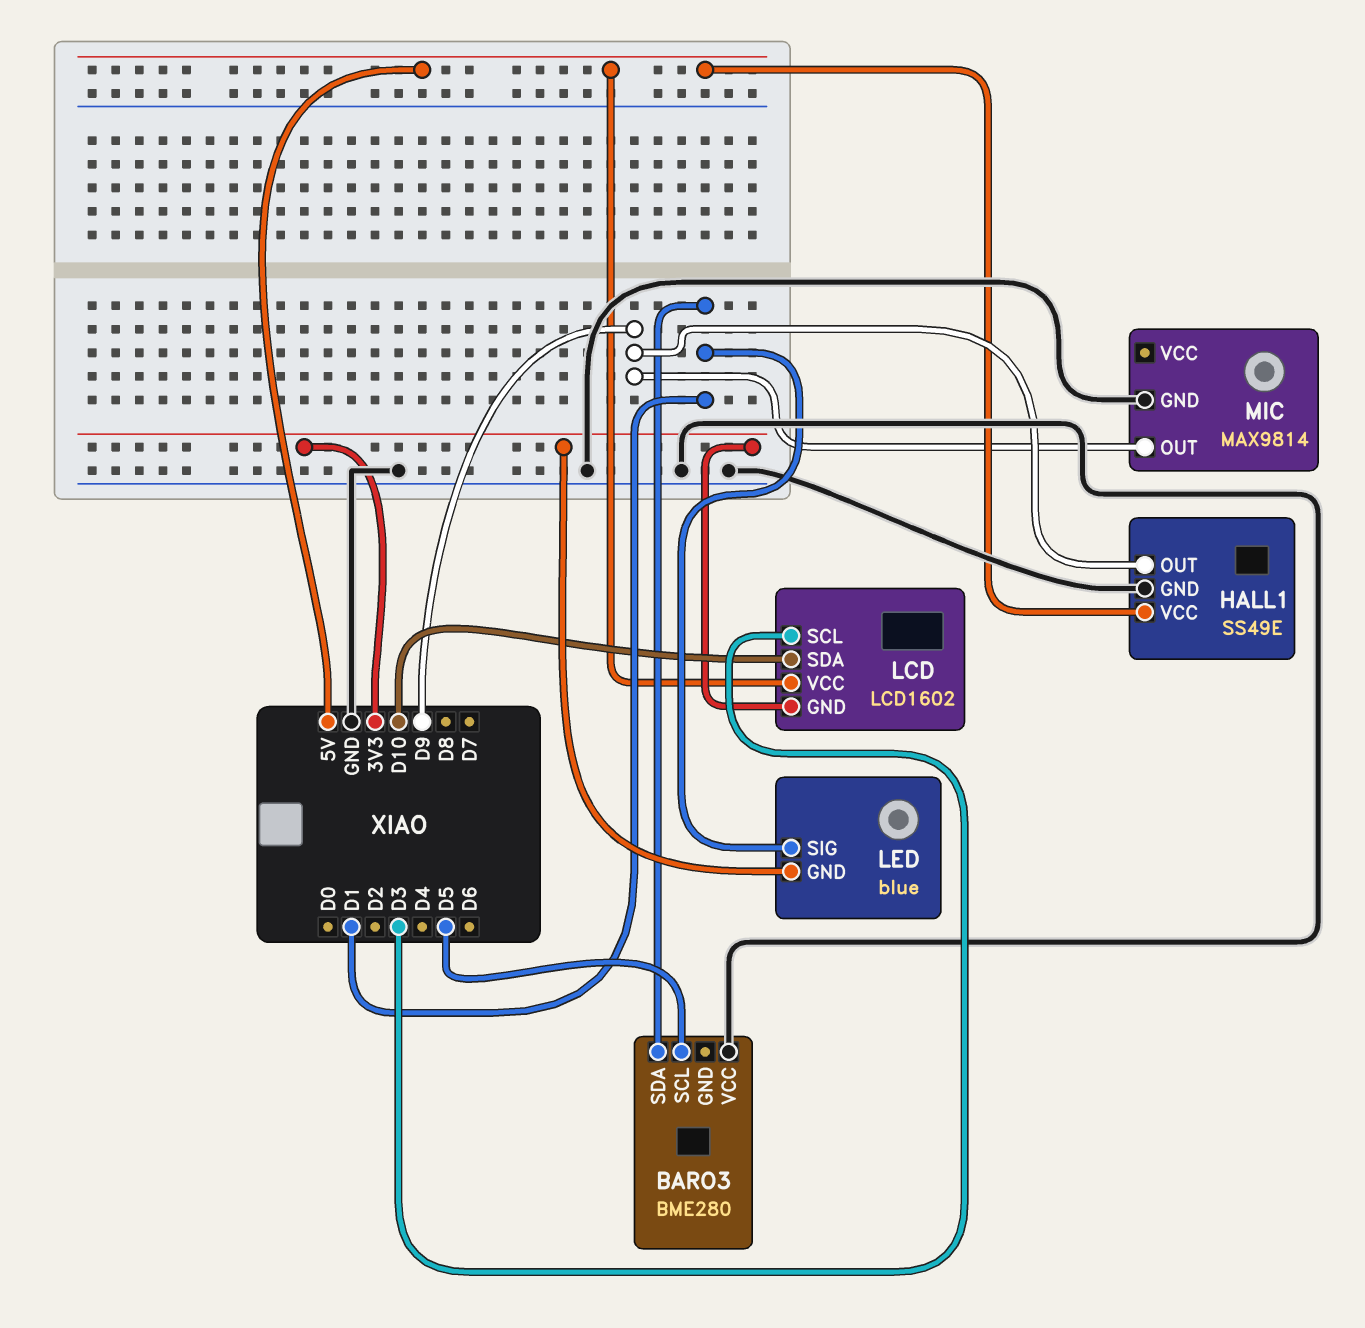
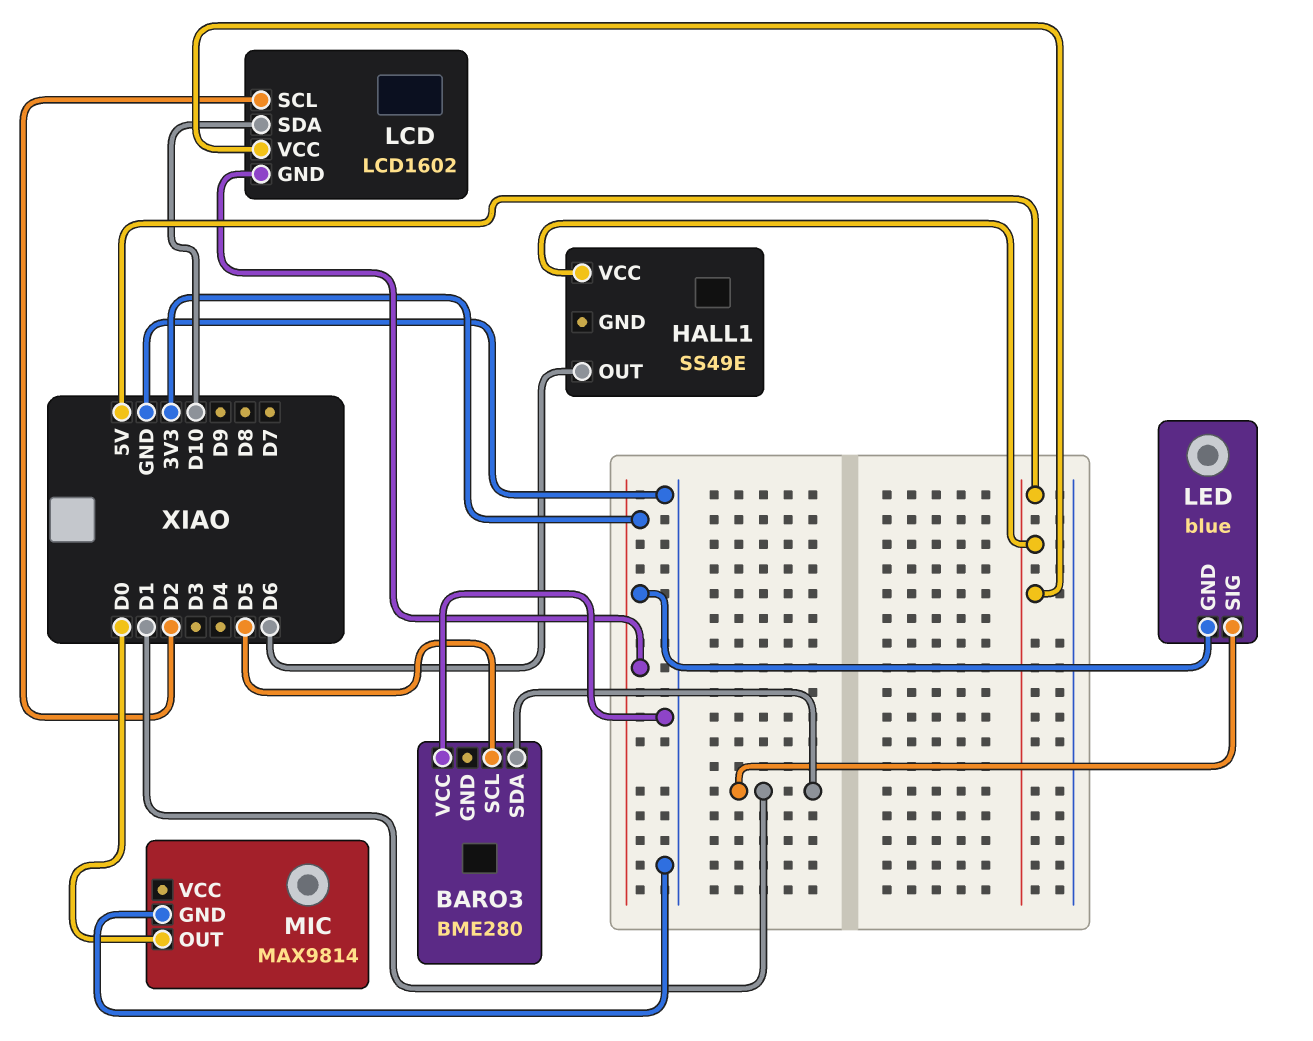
HALL1 pin GND: GND -> none
HALL1 pin OUT: D9 -> D6
LCD pin SCL: D3 -> D2
MIC pin OUT: D9 -> D0

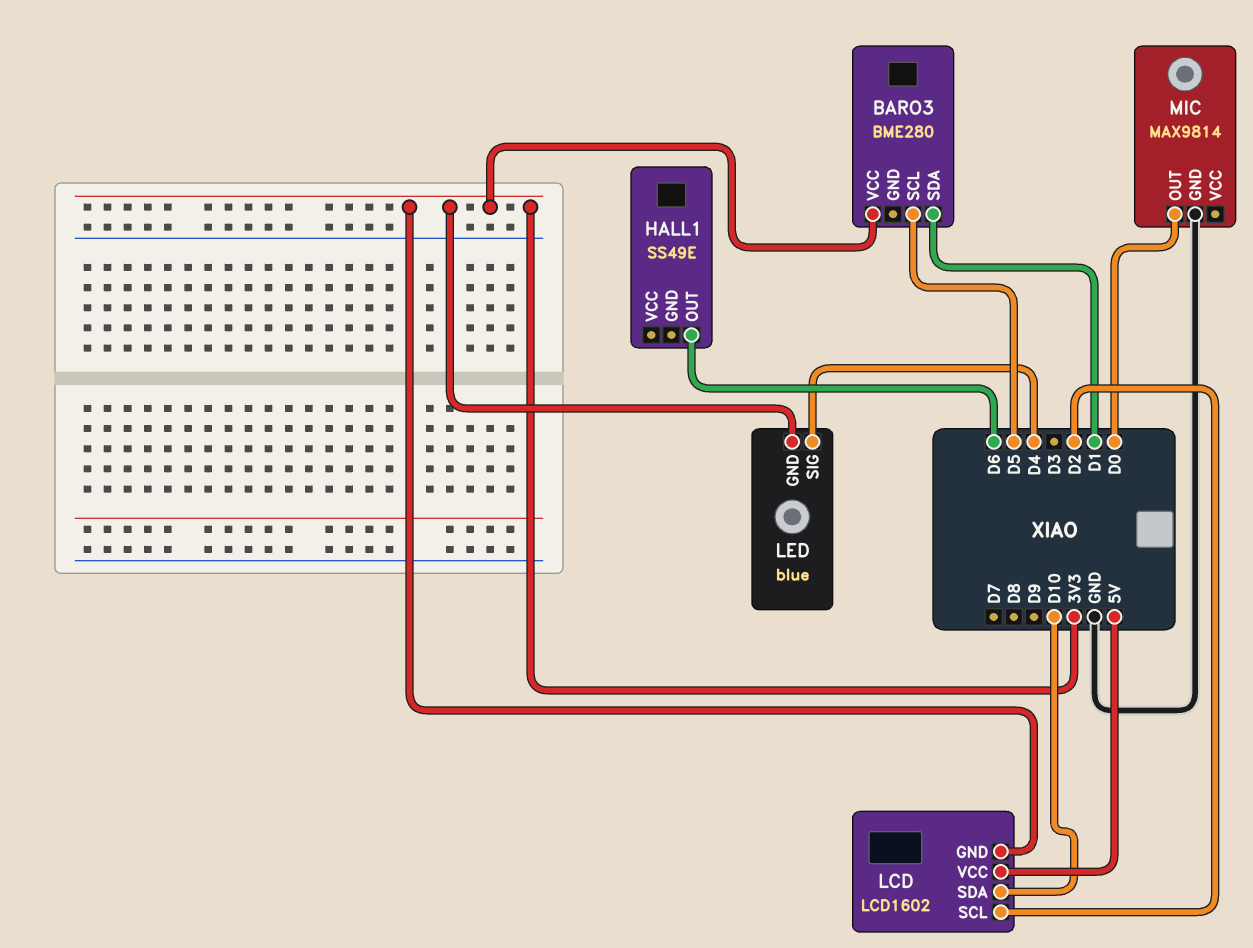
BARO3 pin VCC: GND -> 3V3
HALL1 pin VCC: 5V -> none
LED pin SIG: D1 -> D4

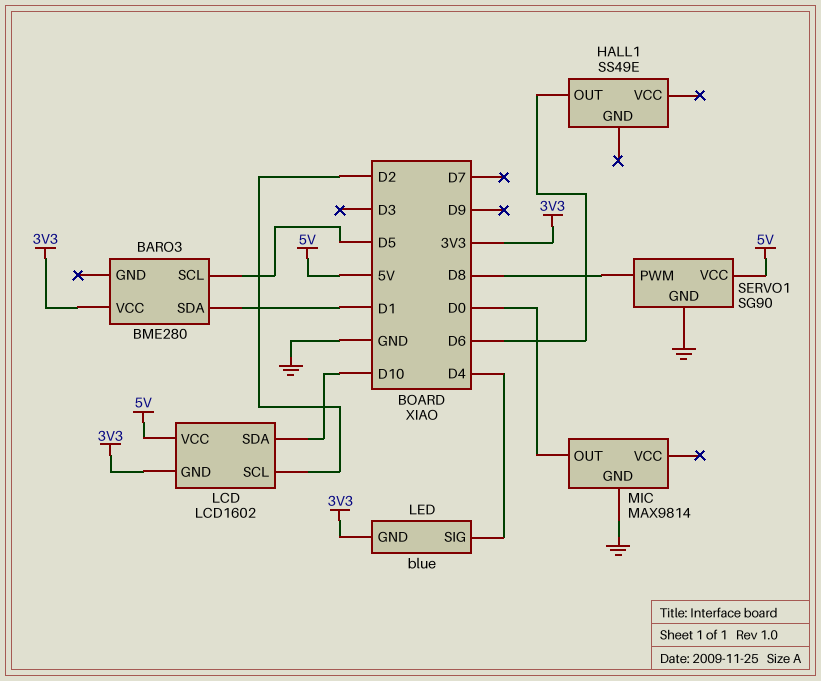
SERVO1: none -> SG90
SERVO1 pin GND: none -> GND
SERVO1 pin PWM: none -> D8
SERVO1 pin VCC: none -> 5V

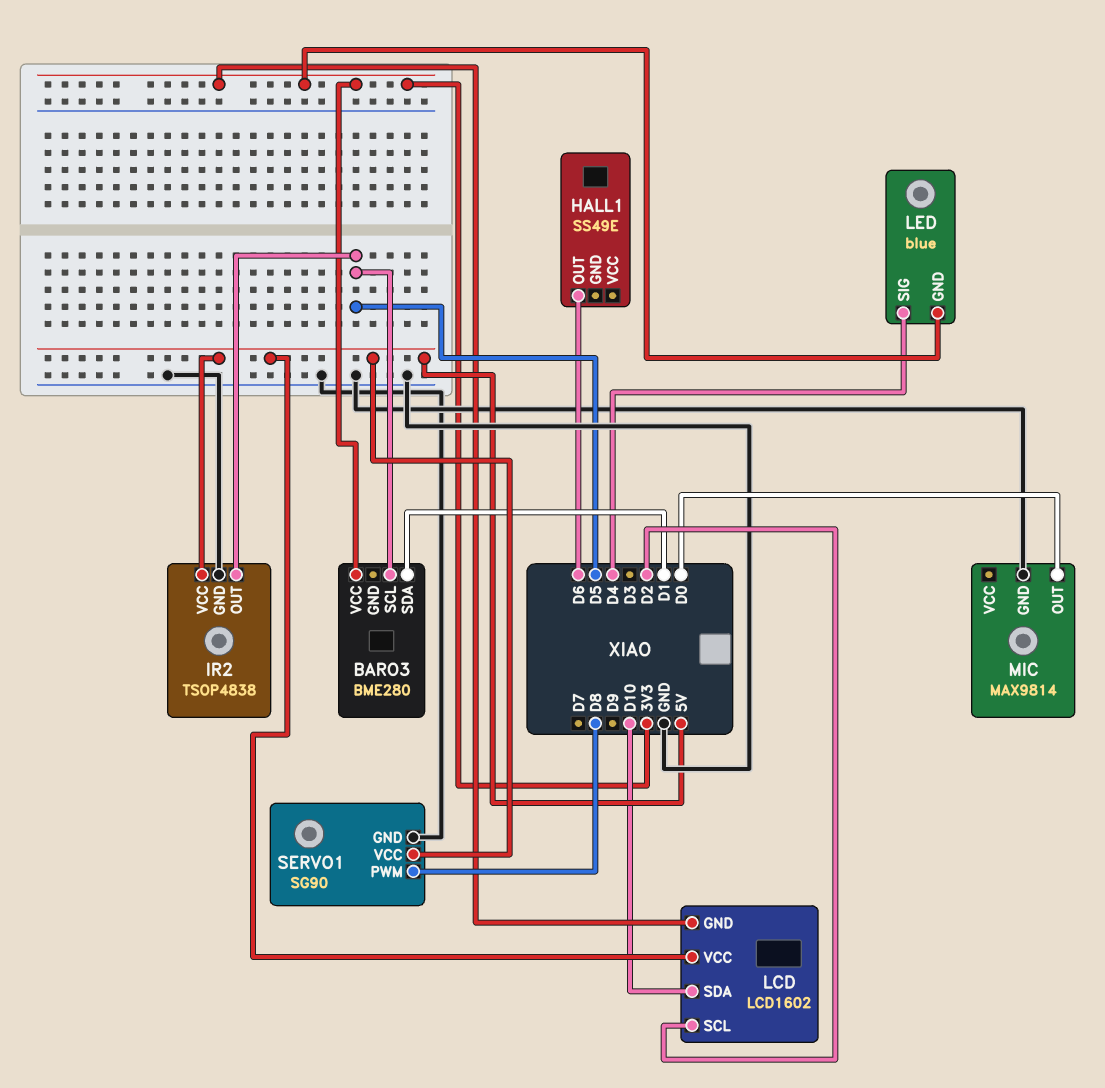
IR2: none -> TSOP4838
IR2 pin GND: none -> GND
IR2 pin OUT: none -> D5
IR2 pin VCC: none -> 5V

